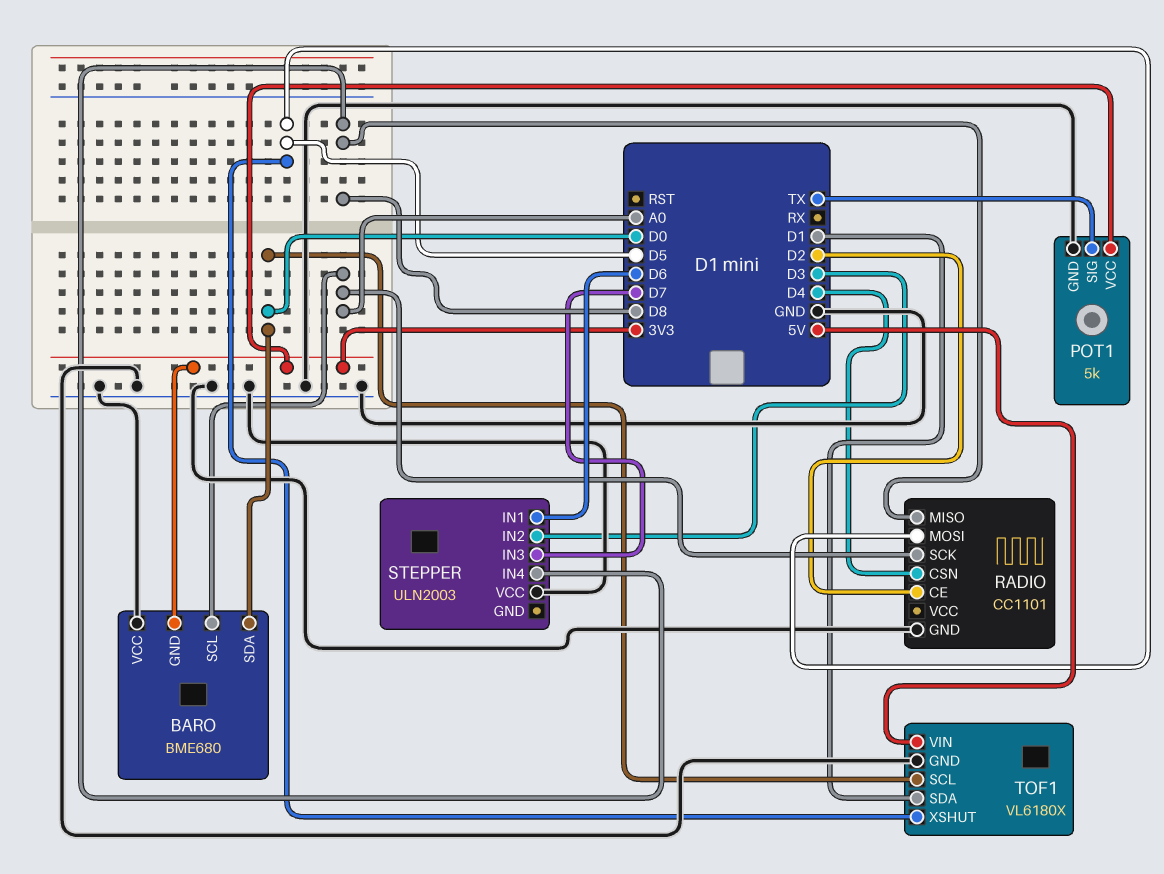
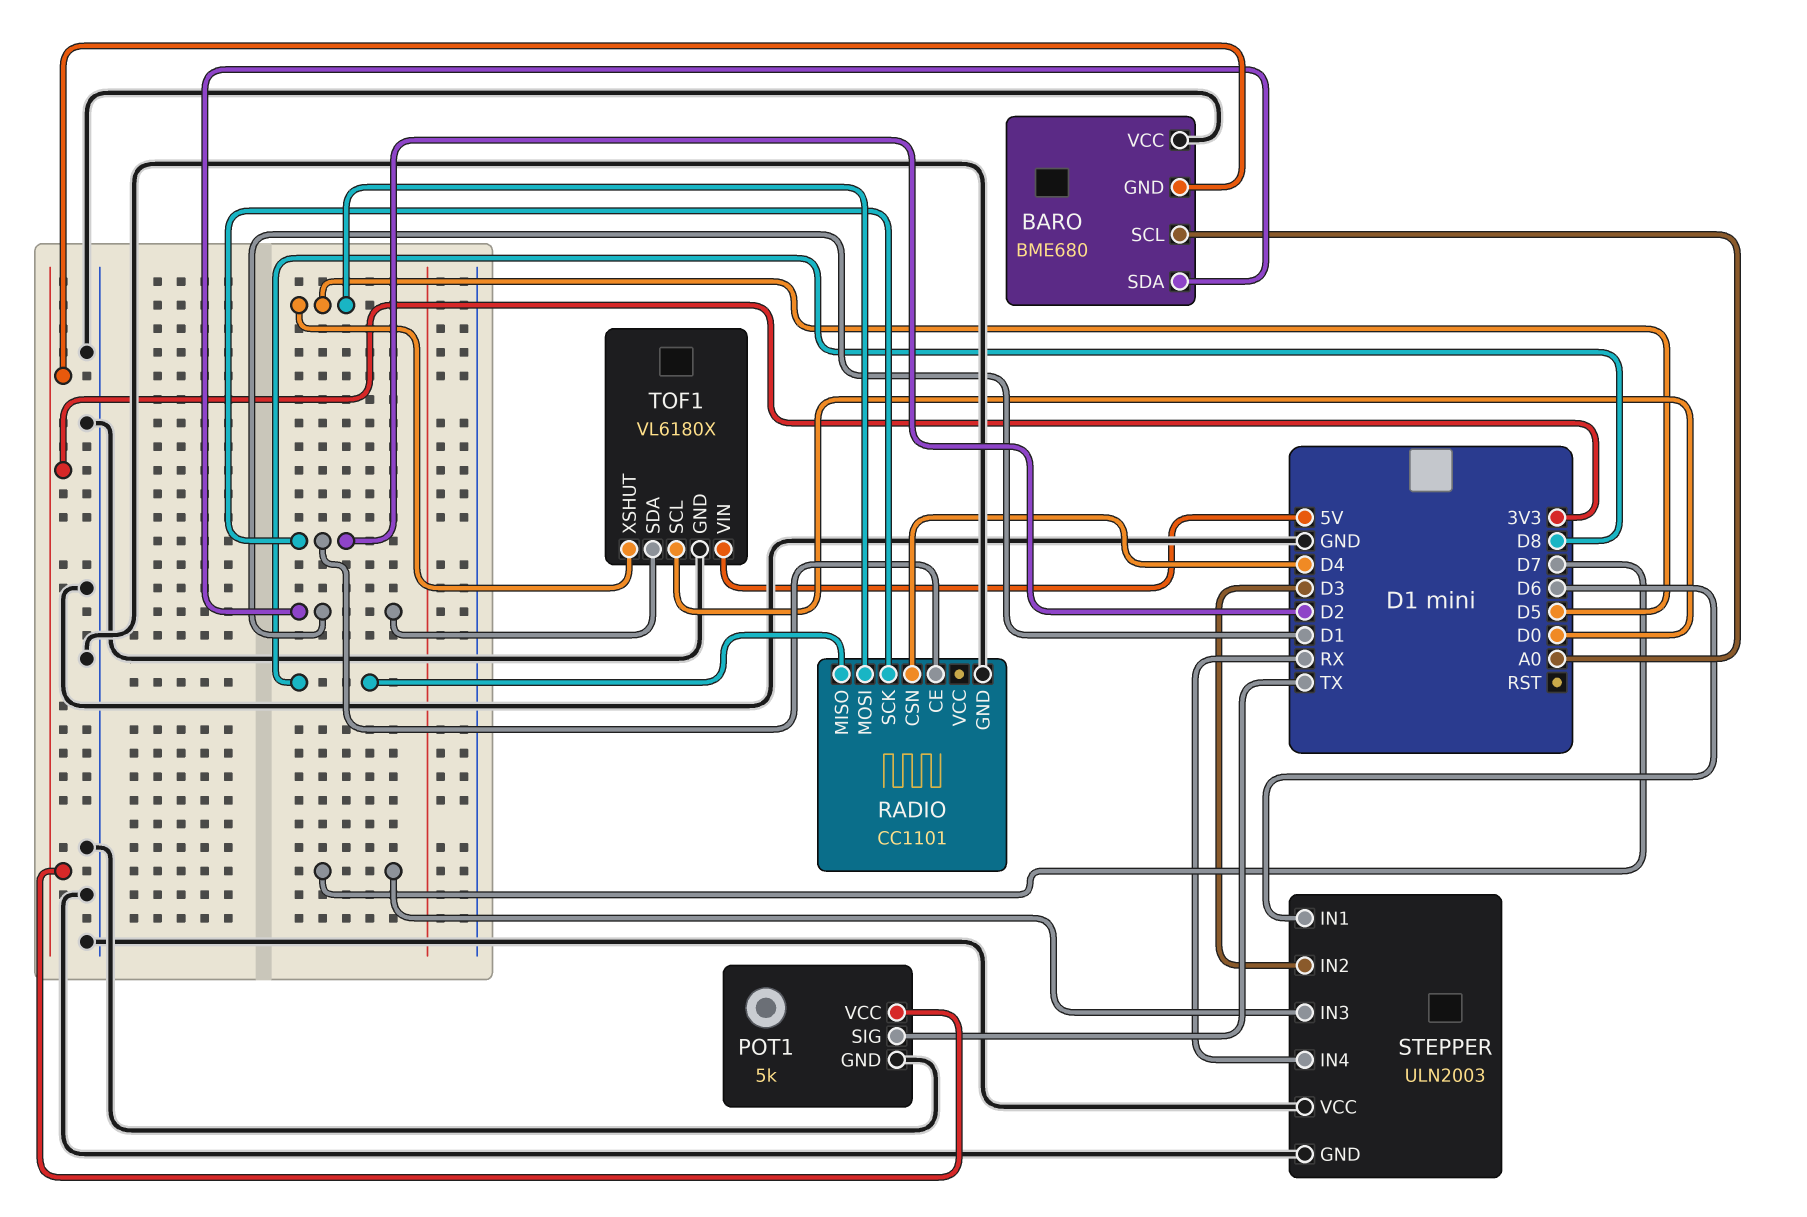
BARO pin SDA: D0 -> D1
RADIO pin SCK: A0 -> D2
STEPPER pin GND: none -> GND
STEPPER pin IN4: D8 -> RX

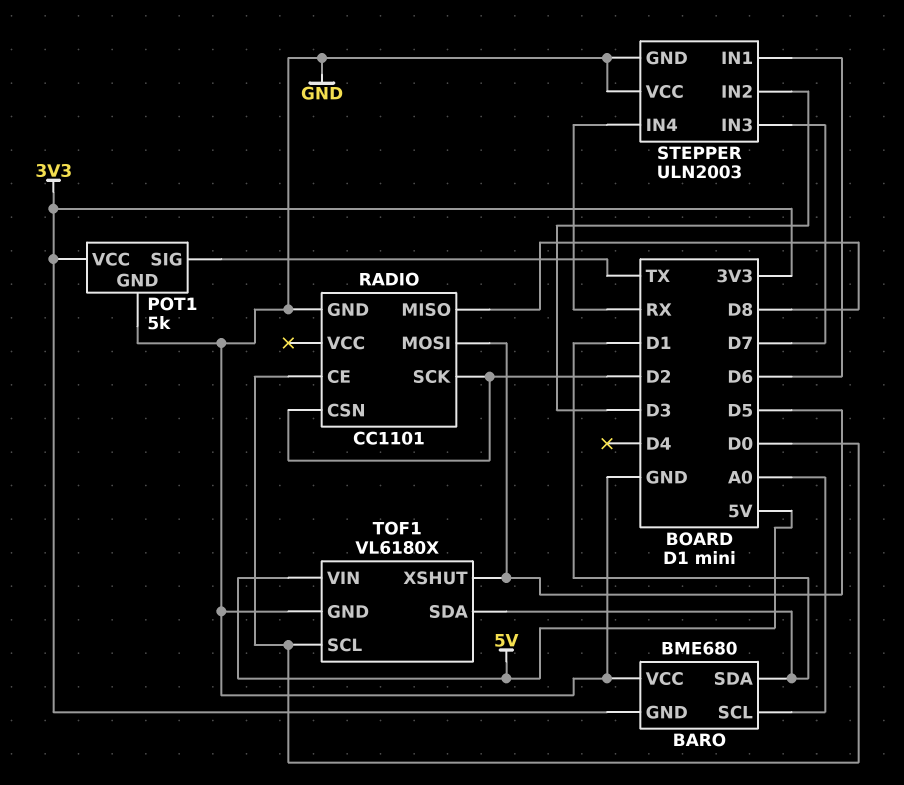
RADIO pin CE: D2 -> D0
RADIO pin CSN: D4 -> D2

